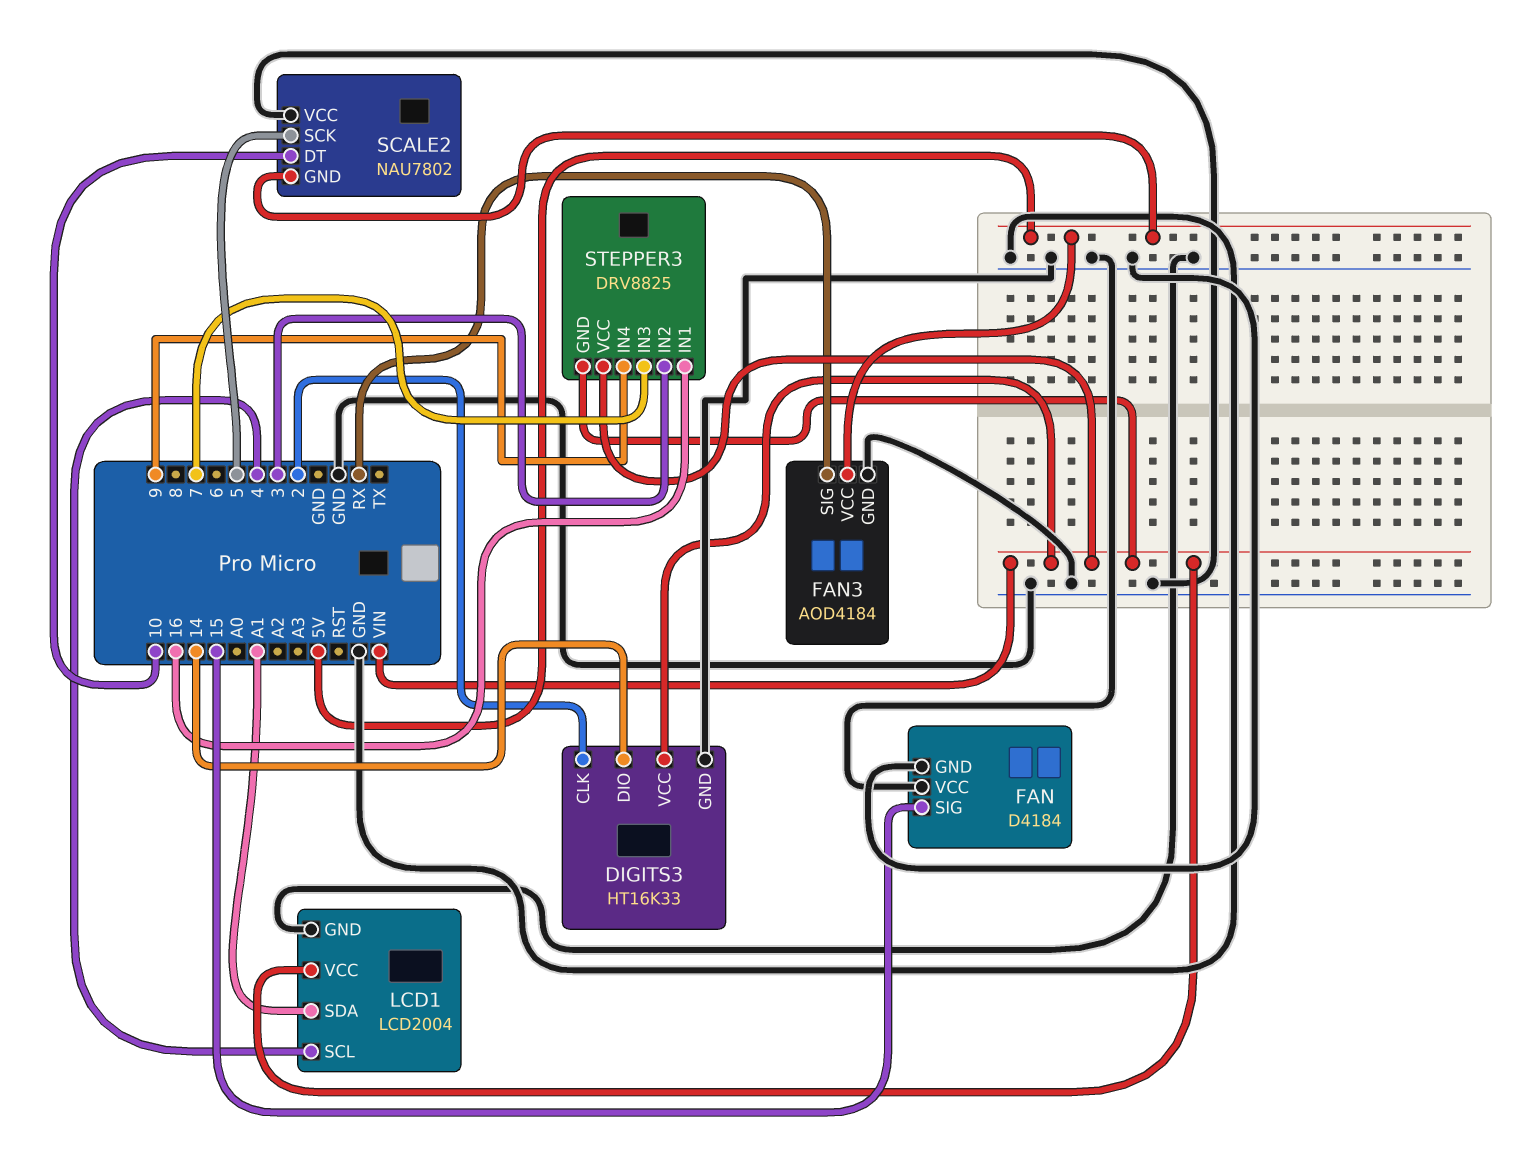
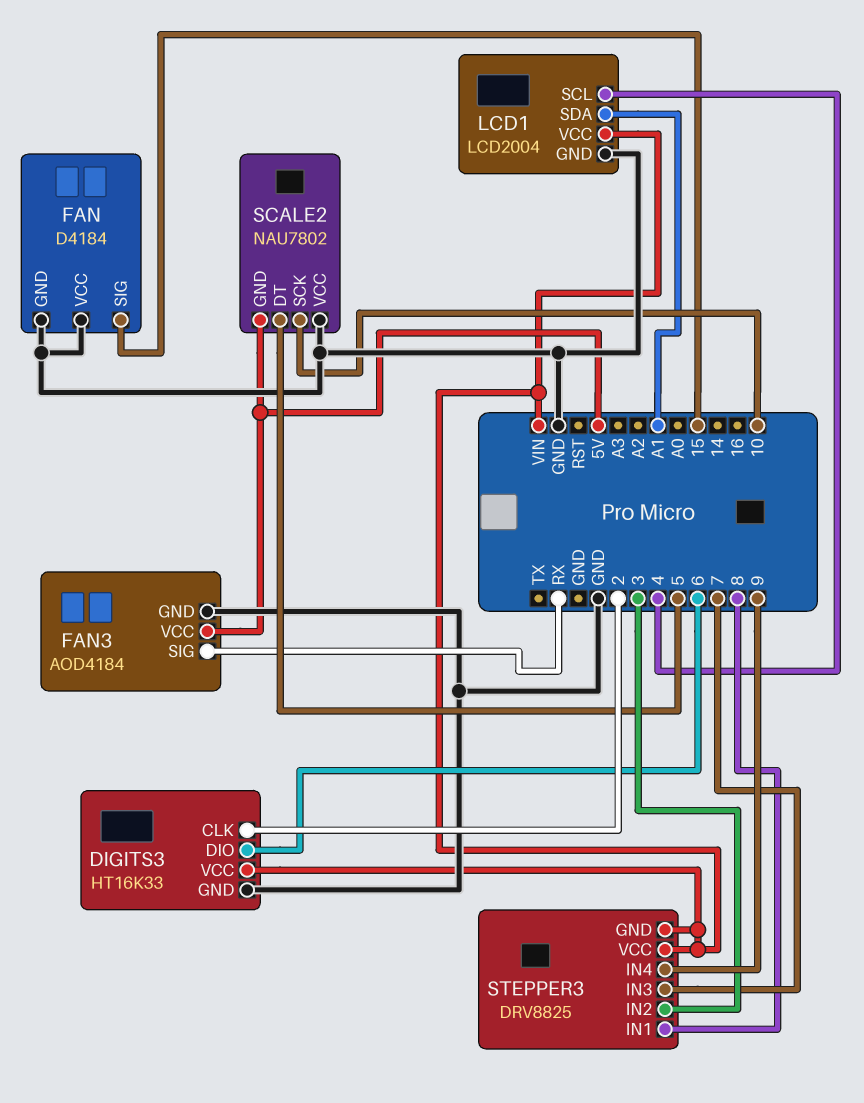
DIGITS3 pin DIO: 14 -> 6
SCALE2 pin DT: 10 -> 5
SCALE2 pin SCK: 5 -> 10
STEPPER3 pin IN1: 16 -> 8

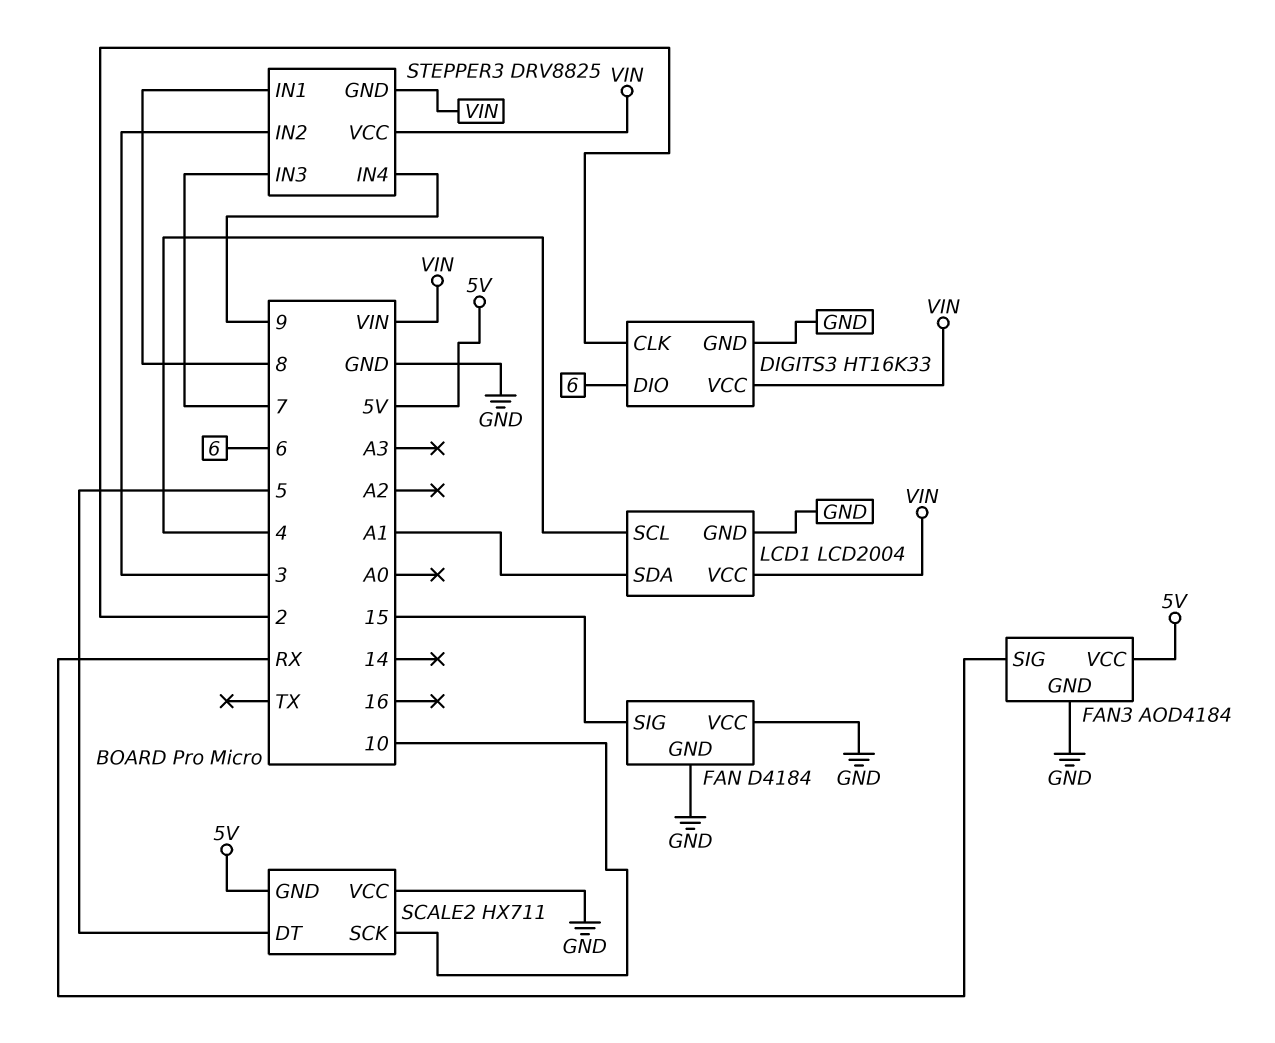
SCALE2: NAU7802 -> HX711

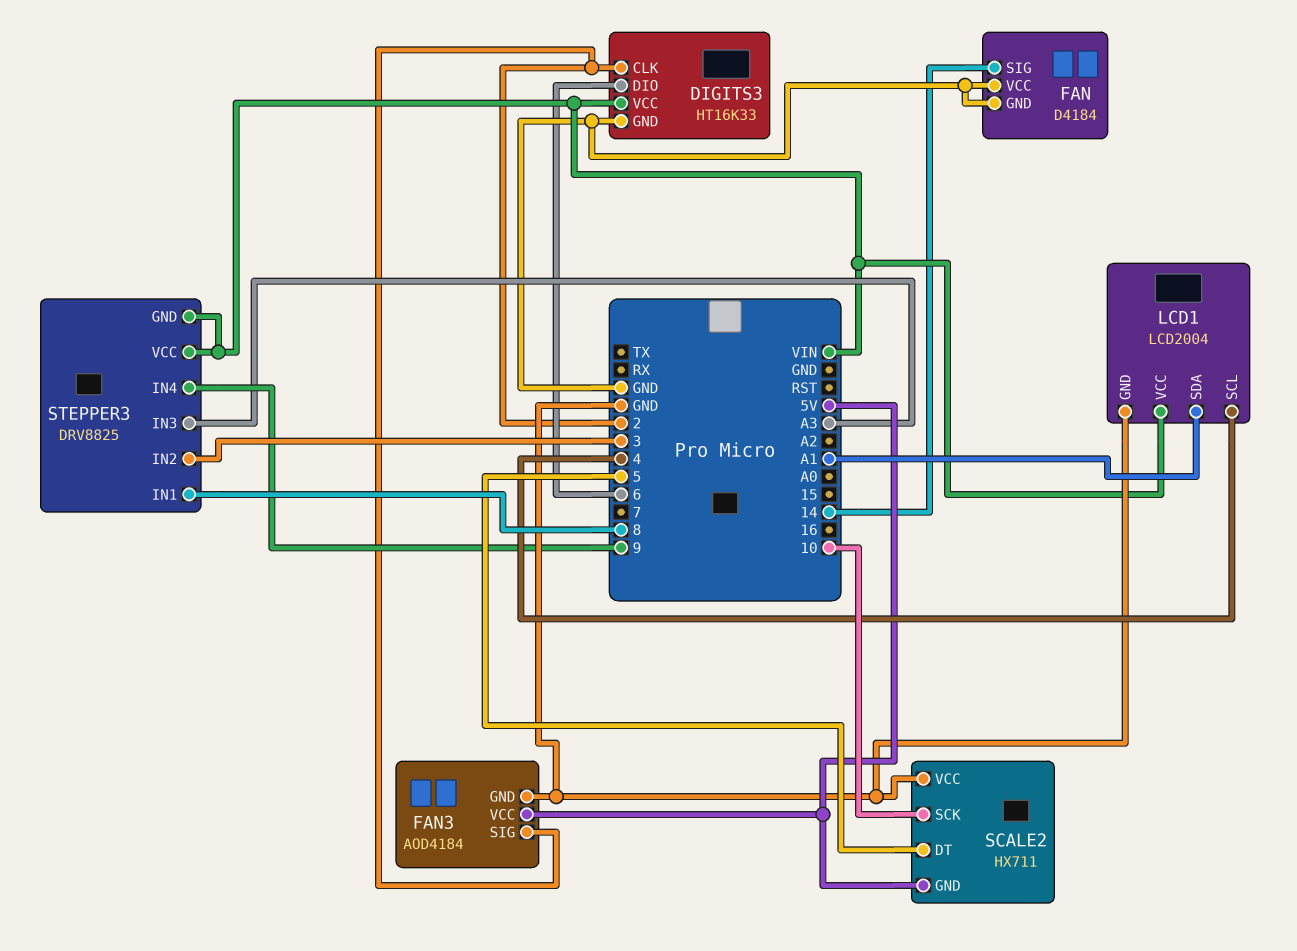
FAN pin SIG: 15 -> 14
FAN3 pin SIG: RX -> 2
STEPPER3 pin IN3: 7 -> A3

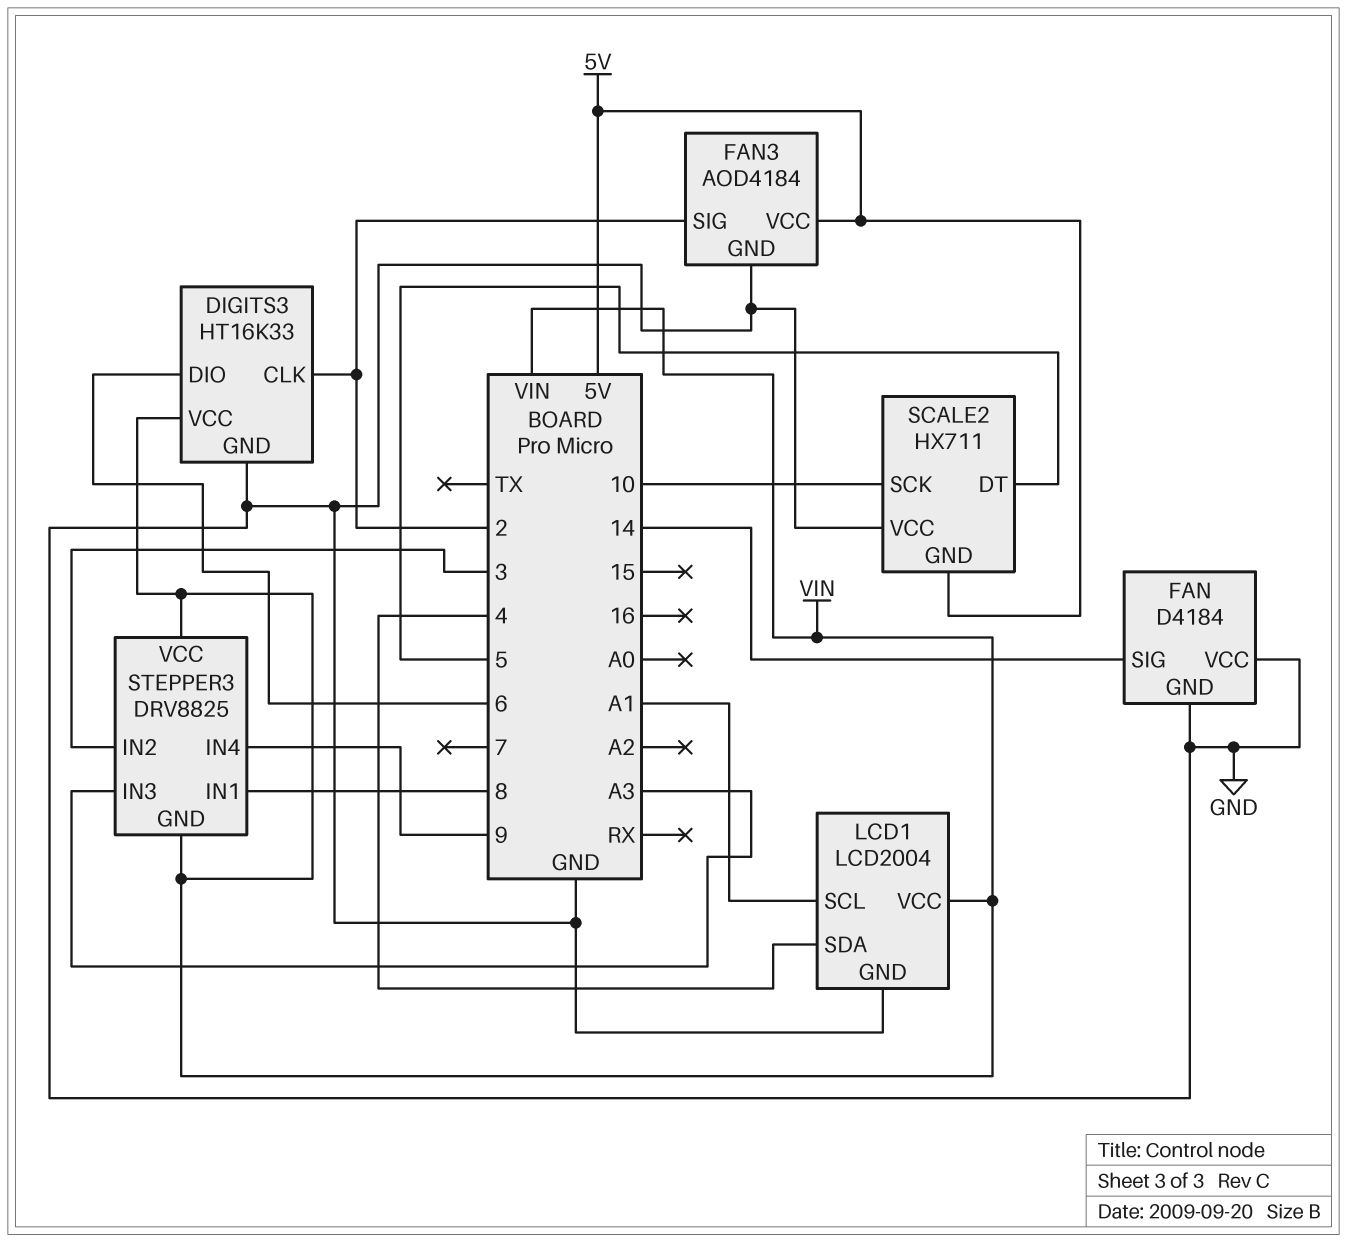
LCD1 pin SCL: 4 -> A1
LCD1 pin SDA: A1 -> 4

